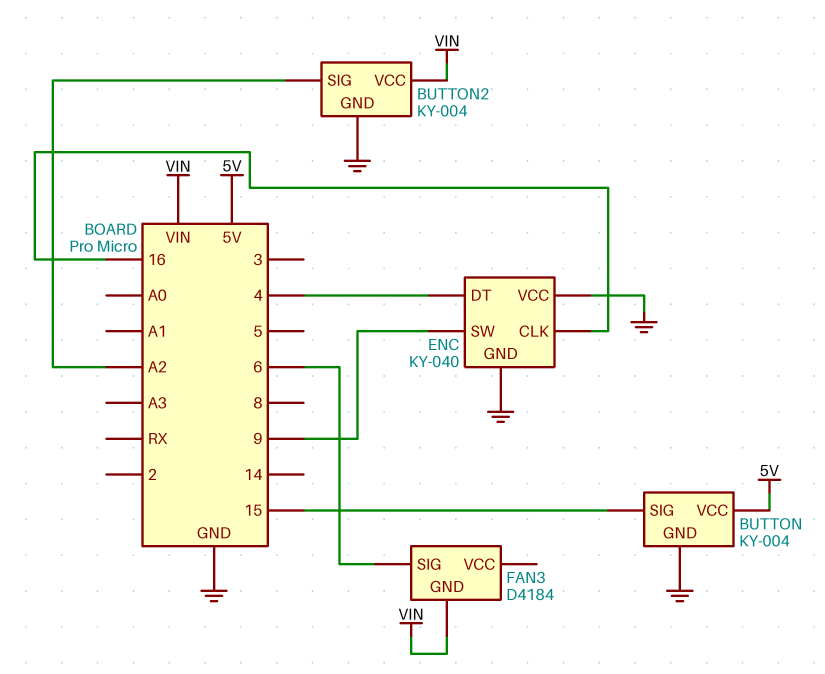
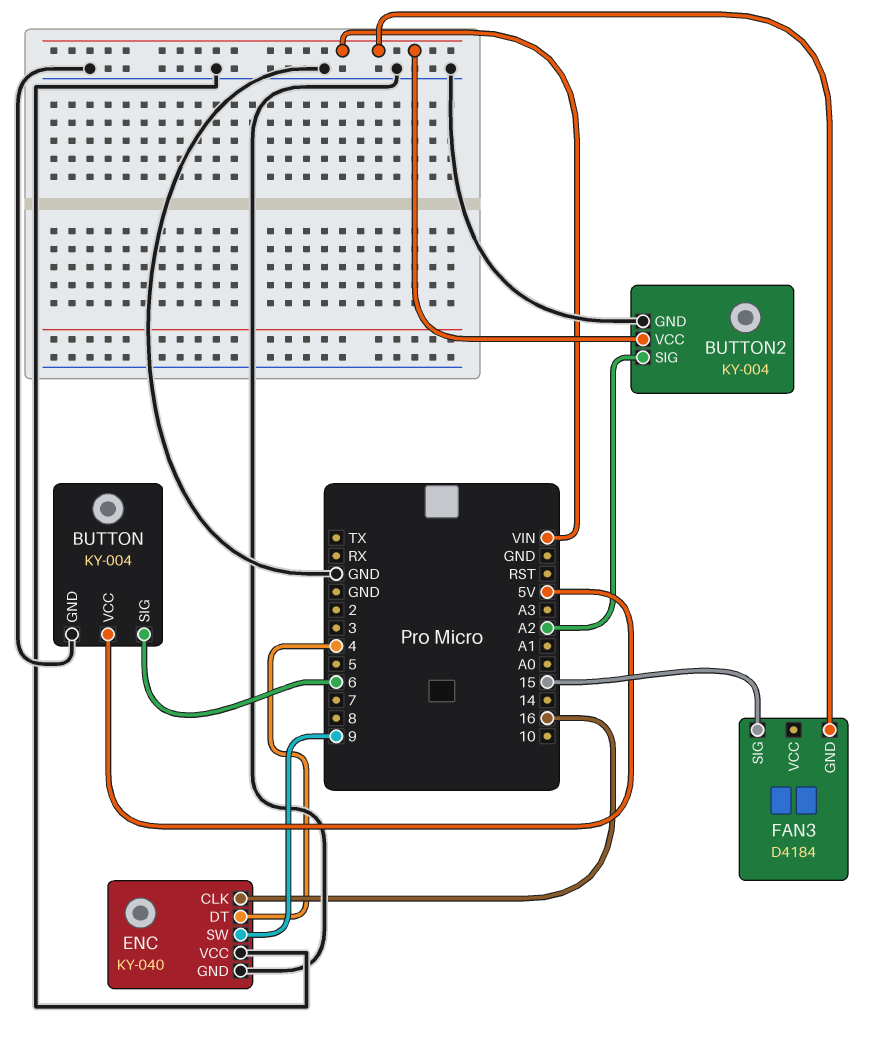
BUTTON pin SIG: 15 -> 6
FAN3 pin SIG: 6 -> 15

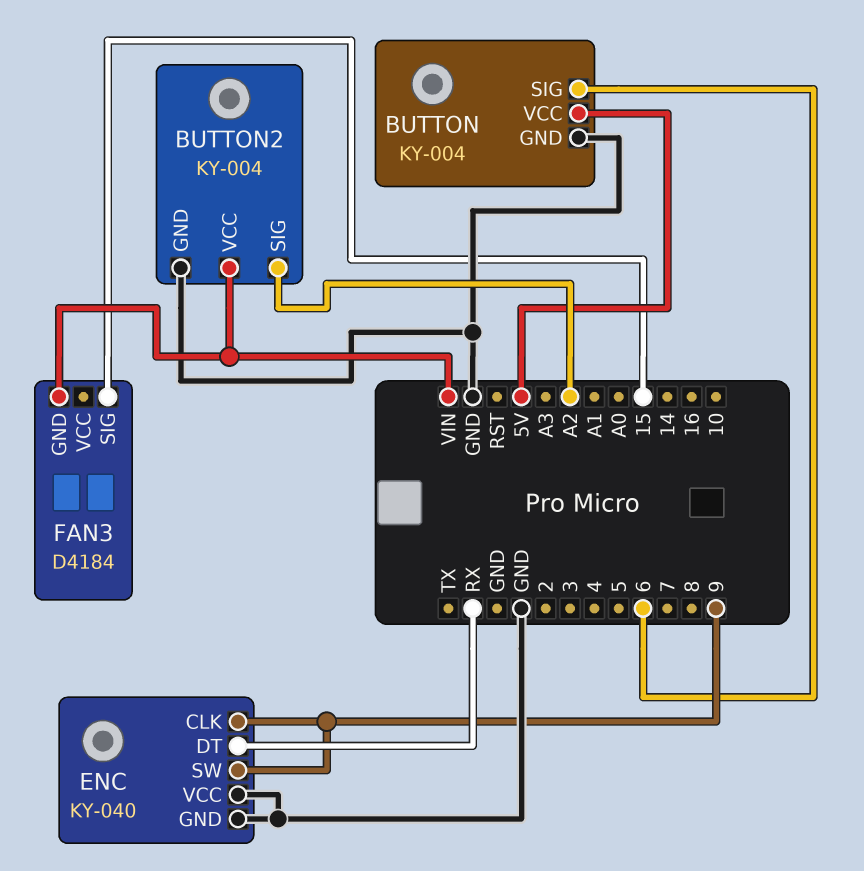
ENC pin CLK: 16 -> 9
ENC pin DT: 4 -> RX

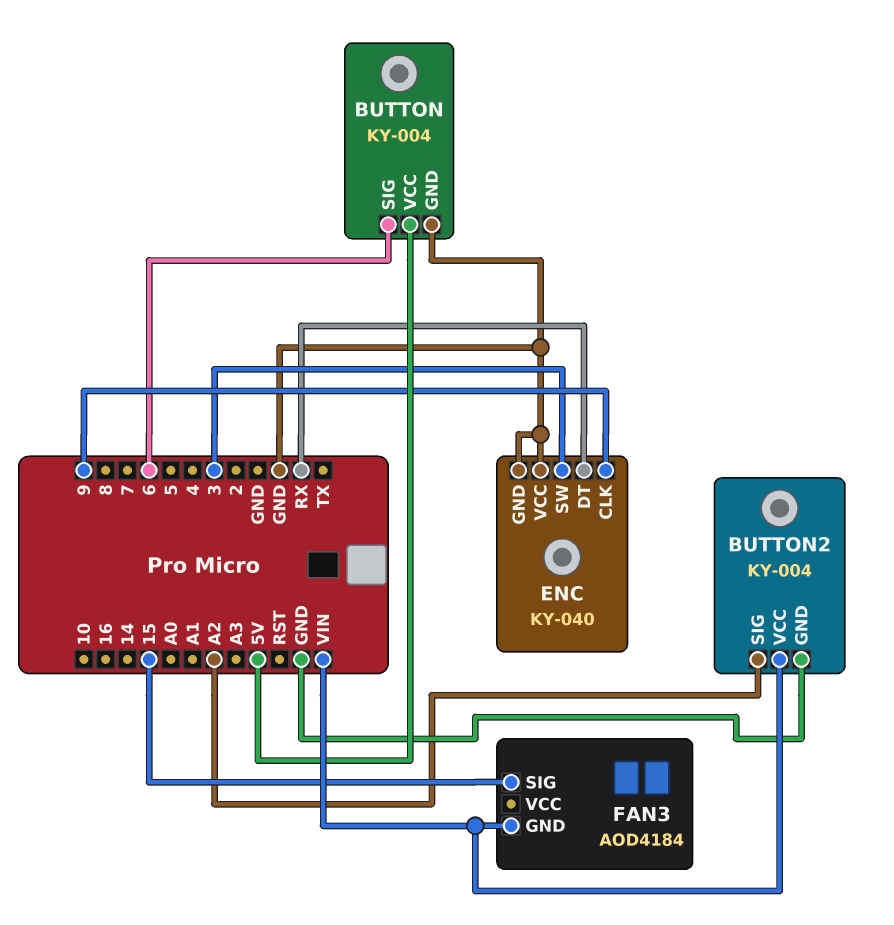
ENC pin SW: 9 -> 3
FAN3: D4184 -> AOD4184

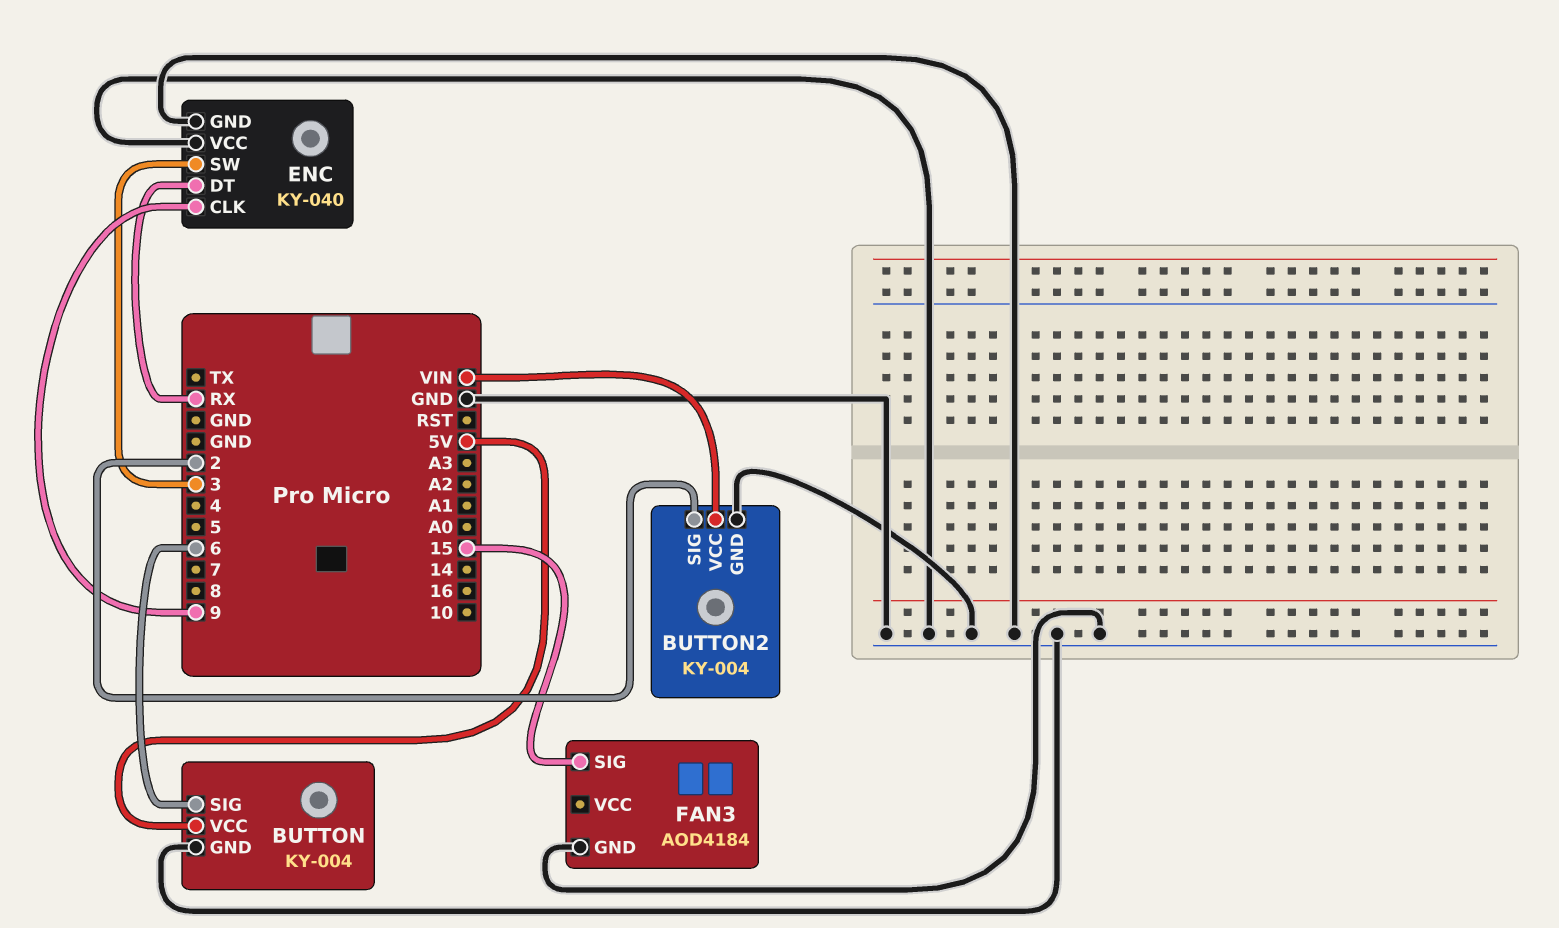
BUTTON2 pin SIG: A2 -> 2
FAN3 pin GND: VIN -> GND

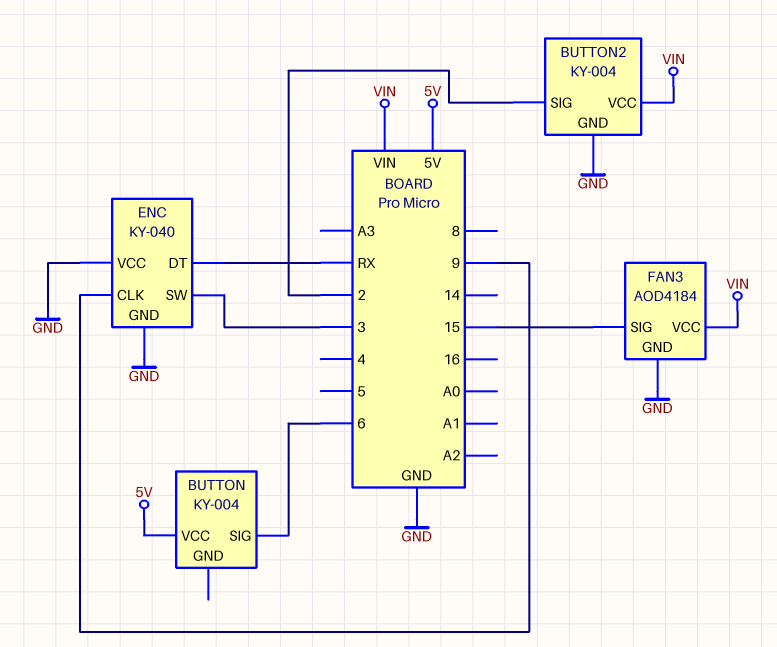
BUTTON pin GND: GND -> none
FAN3 pin VCC: none -> VIN

